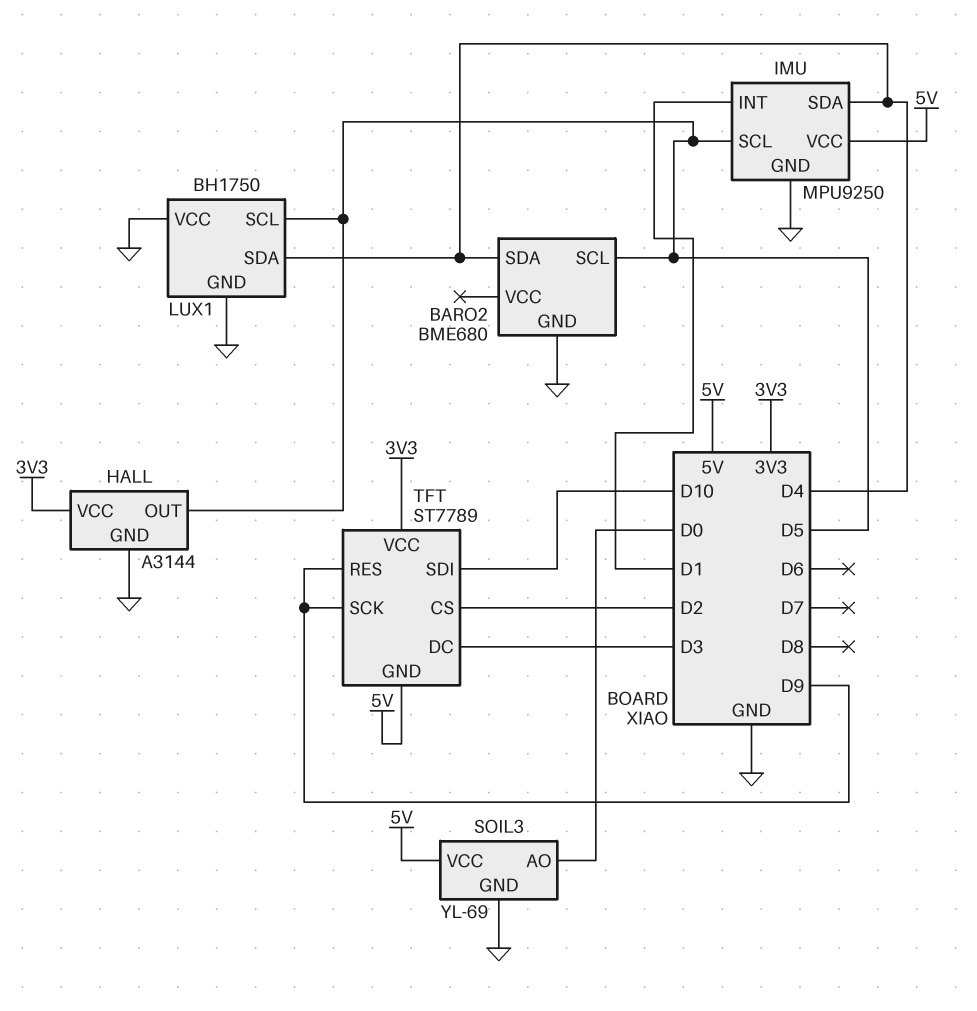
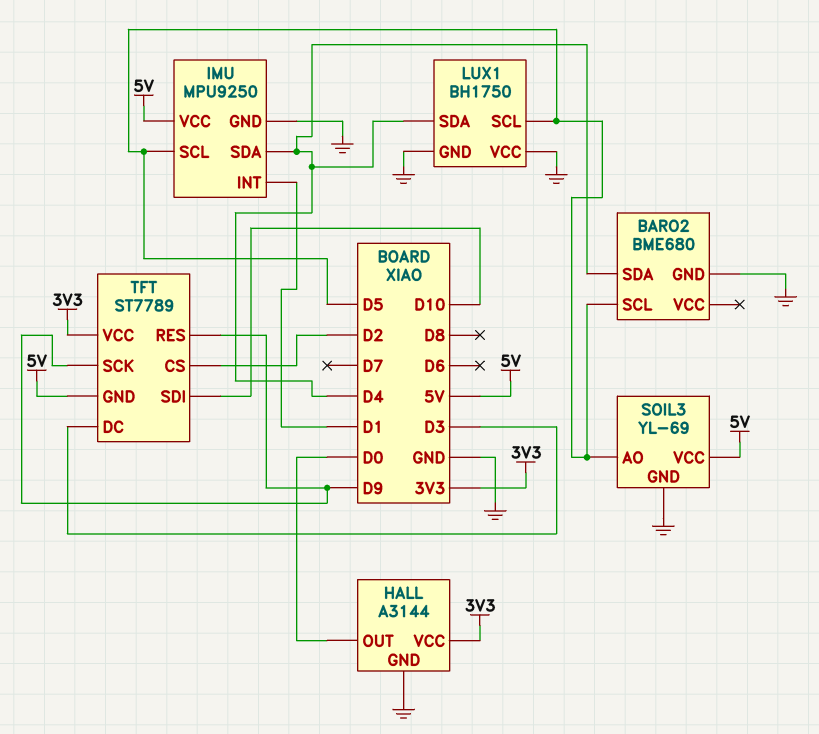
HALL pin OUT: D5 -> D0
SOIL3 pin AO: D0 -> D5

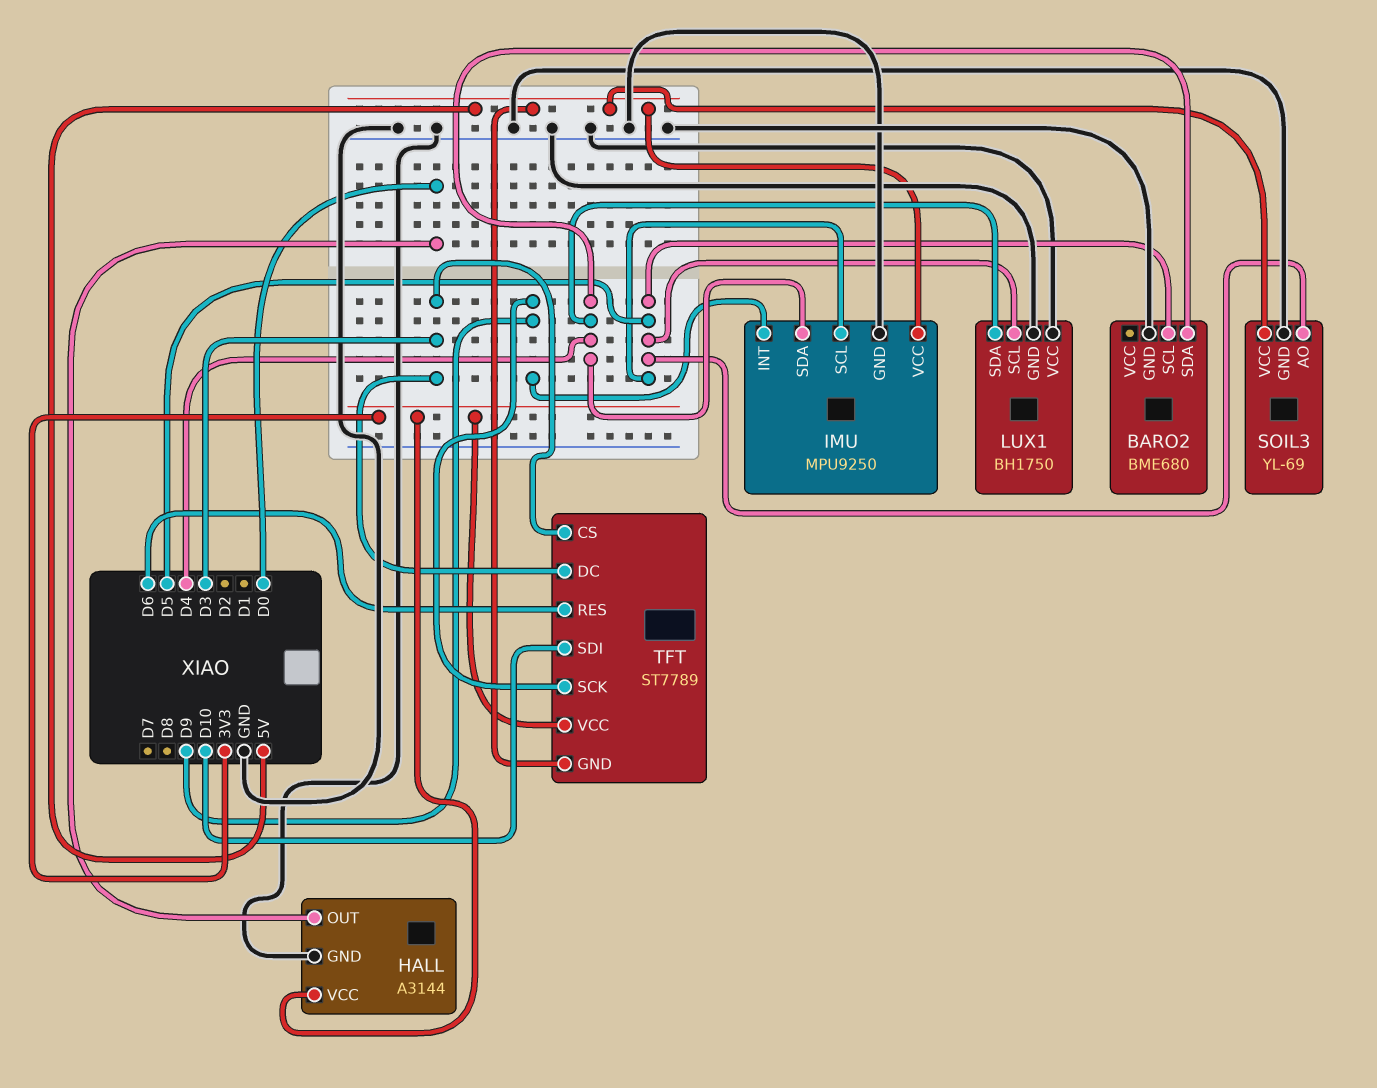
IMU pin INT: D1 -> D9
TFT pin CS: D2 -> D3
TFT pin RES: D9 -> D6

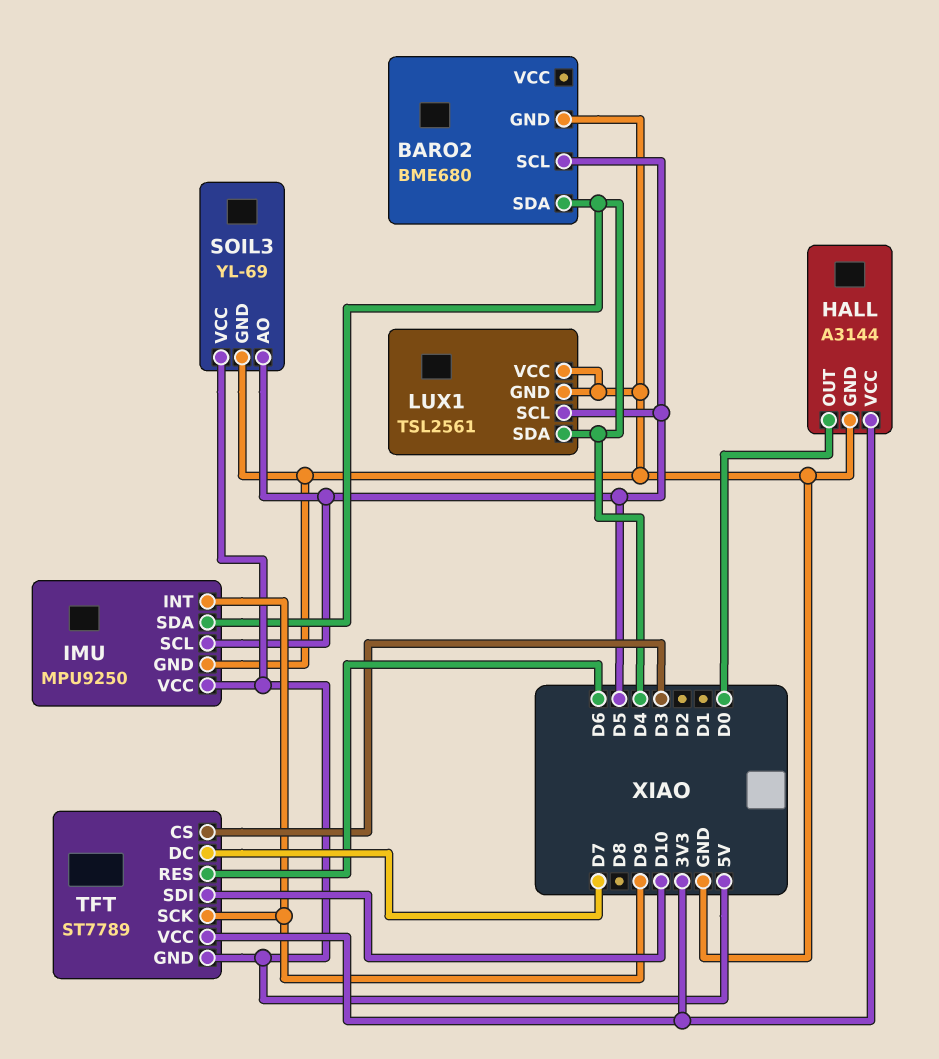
LUX1: BH1750 -> TSL2561
TFT pin DC: D3 -> D7

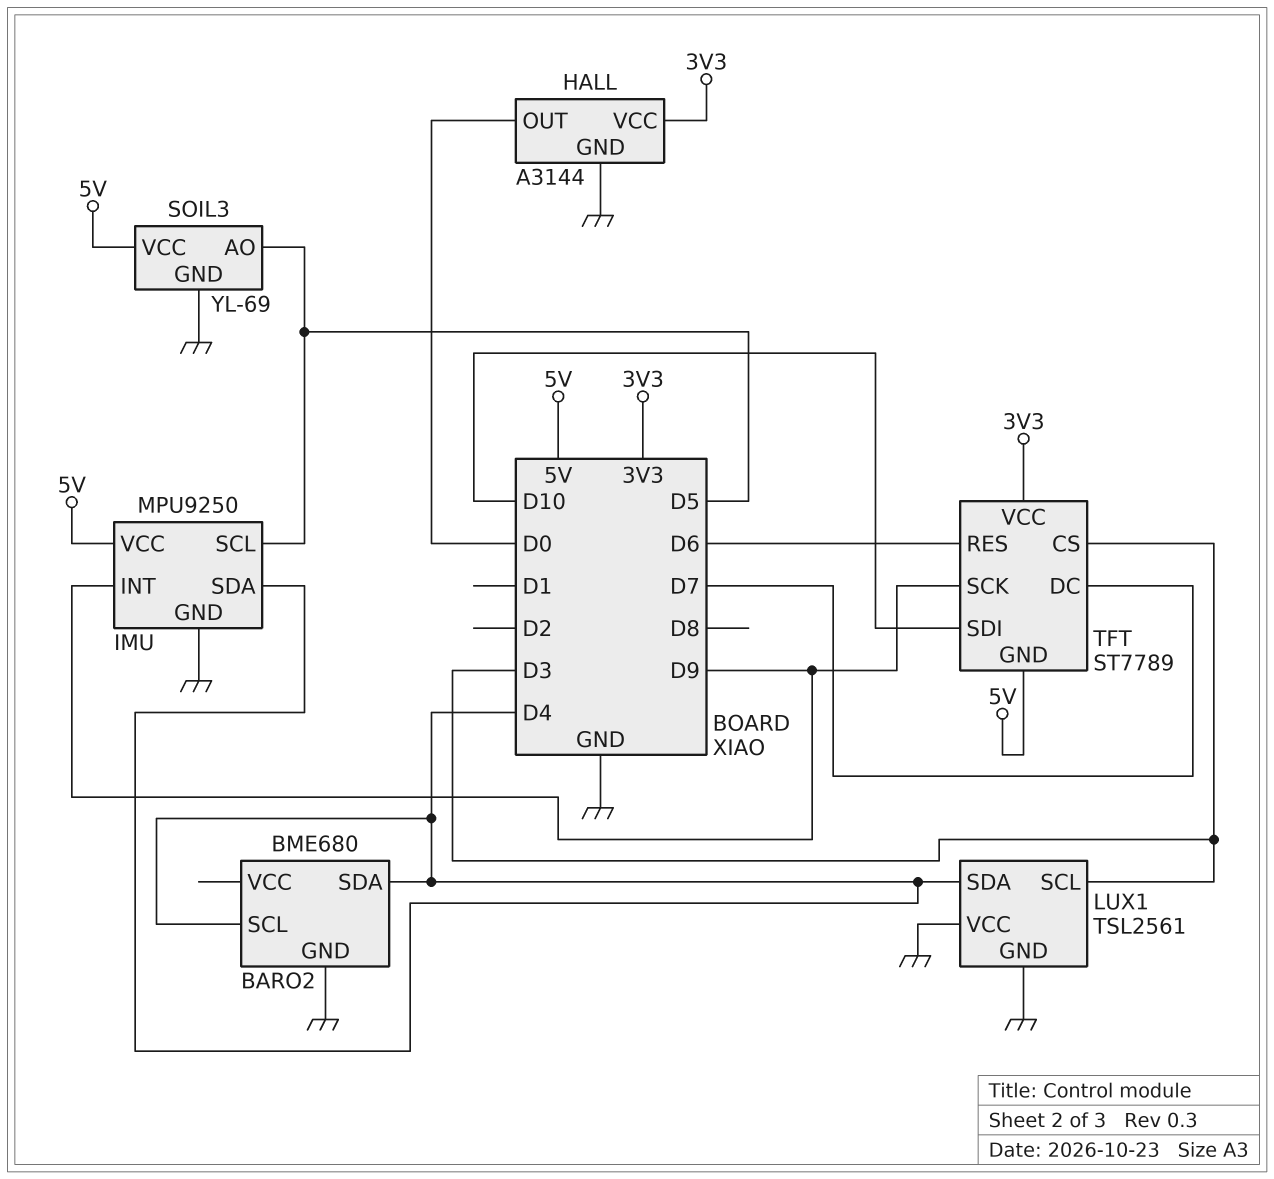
BARO2 pin SCL: D5 -> D4
LUX1 pin SCL: D5 -> D3

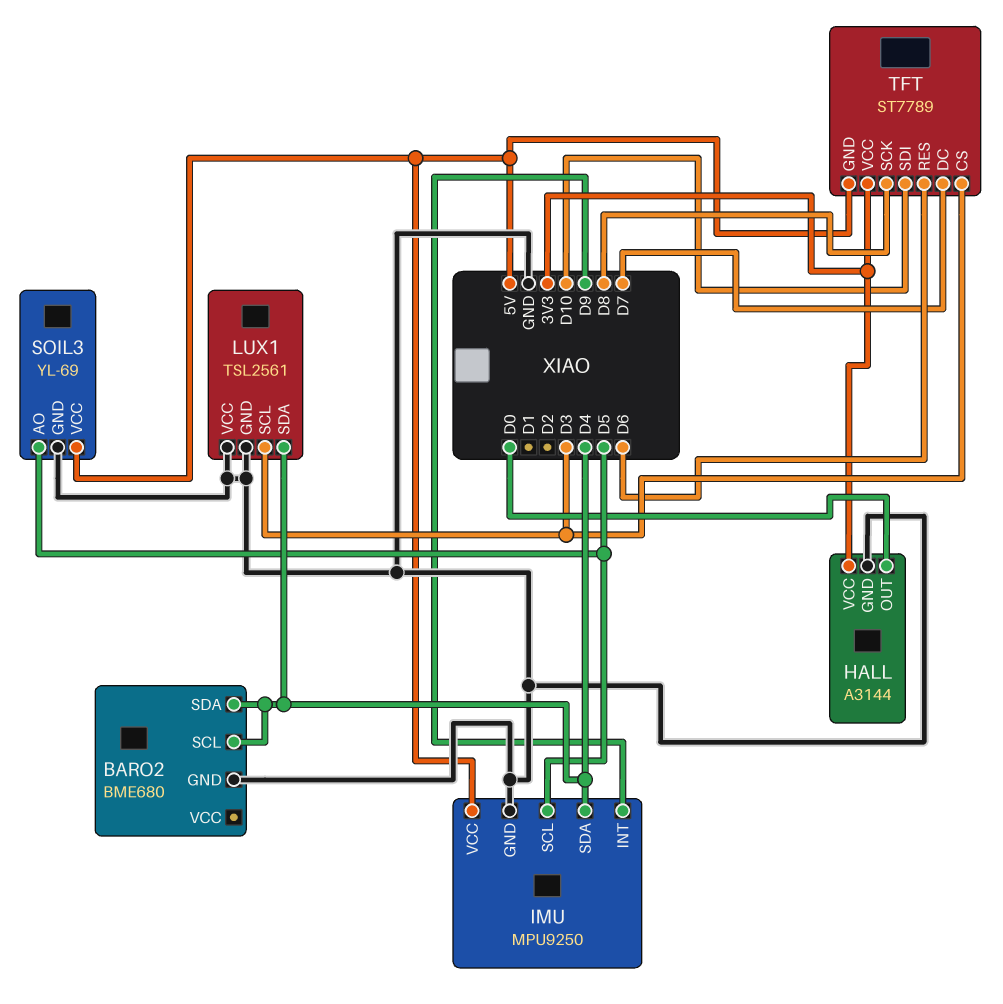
TFT pin SCK: D9 -> D8

